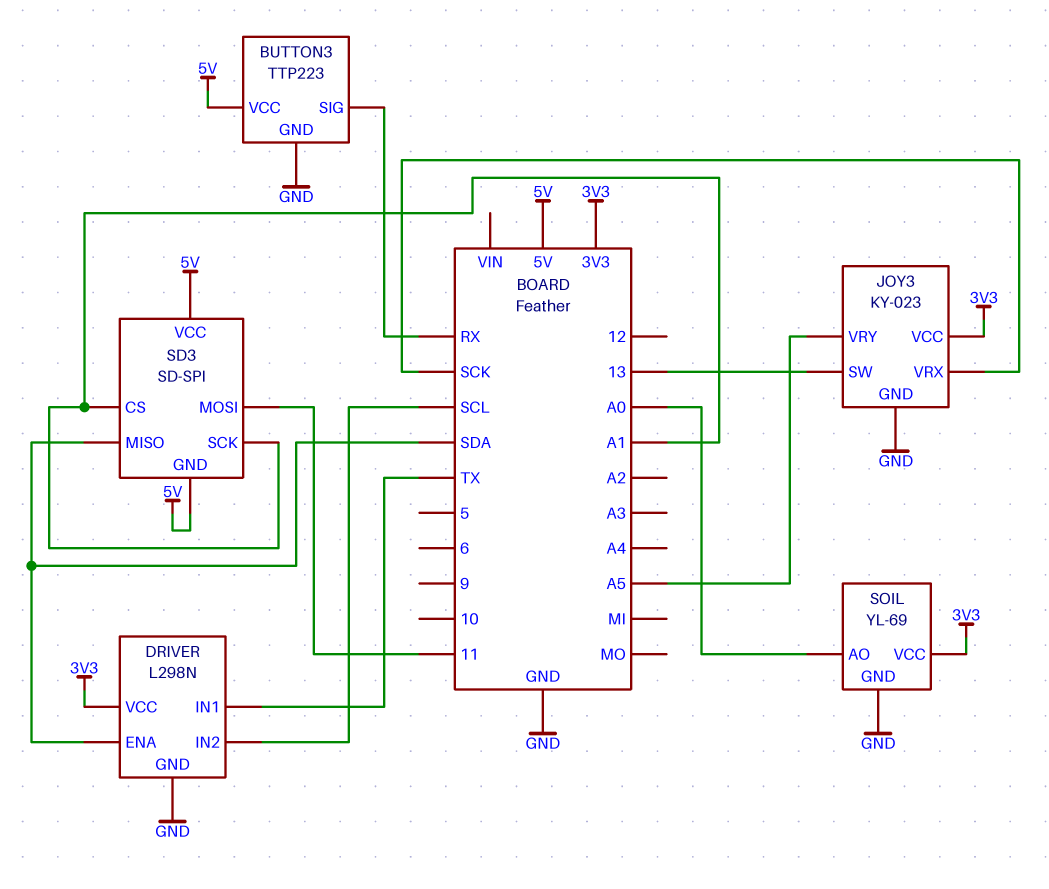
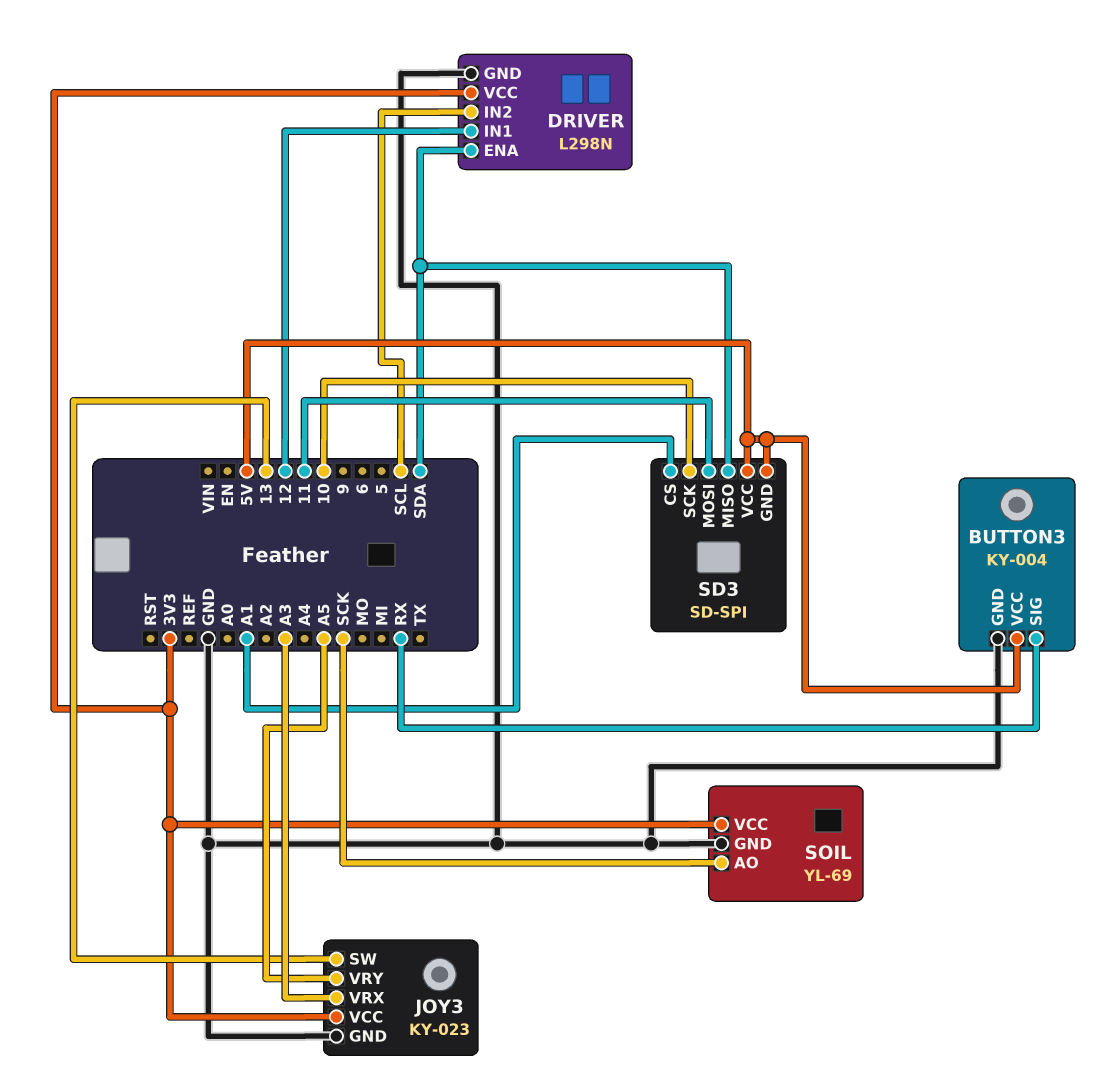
BUTTON3: TTP223 -> KY-004
DRIVER pin IN1: TX -> 12
JOY3 pin VRX: SCK -> A3
SD3 pin SCK: A1 -> 10
SOIL pin AO: A0 -> SCK

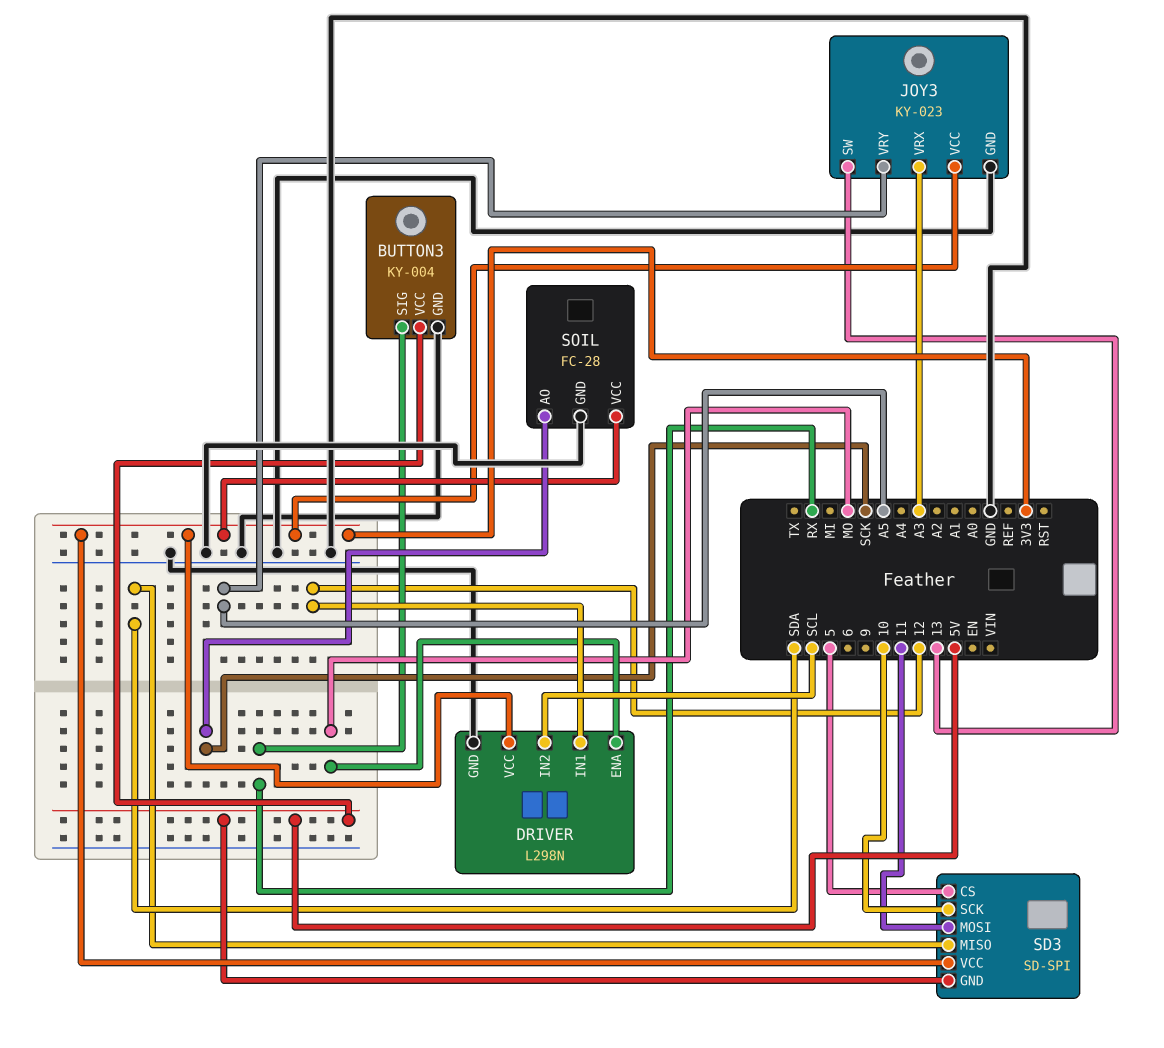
DRIVER pin ENA: SDA -> MO
SD3 pin CS: A1 -> 5
SD3 pin VCC: 5V -> 3V3
SOIL: YL-69 -> FC-28

